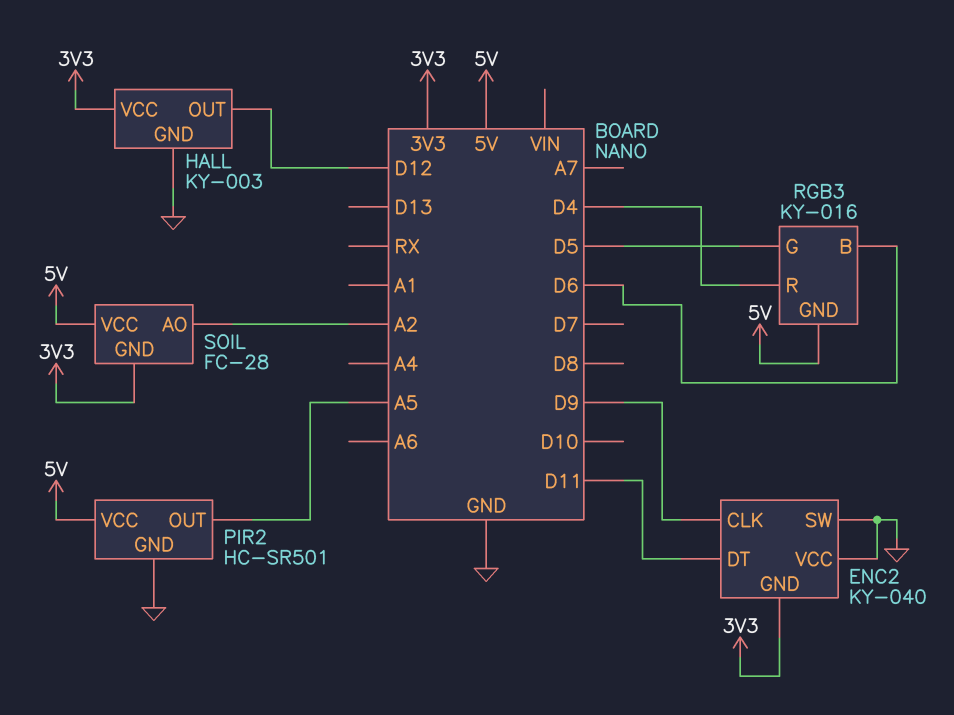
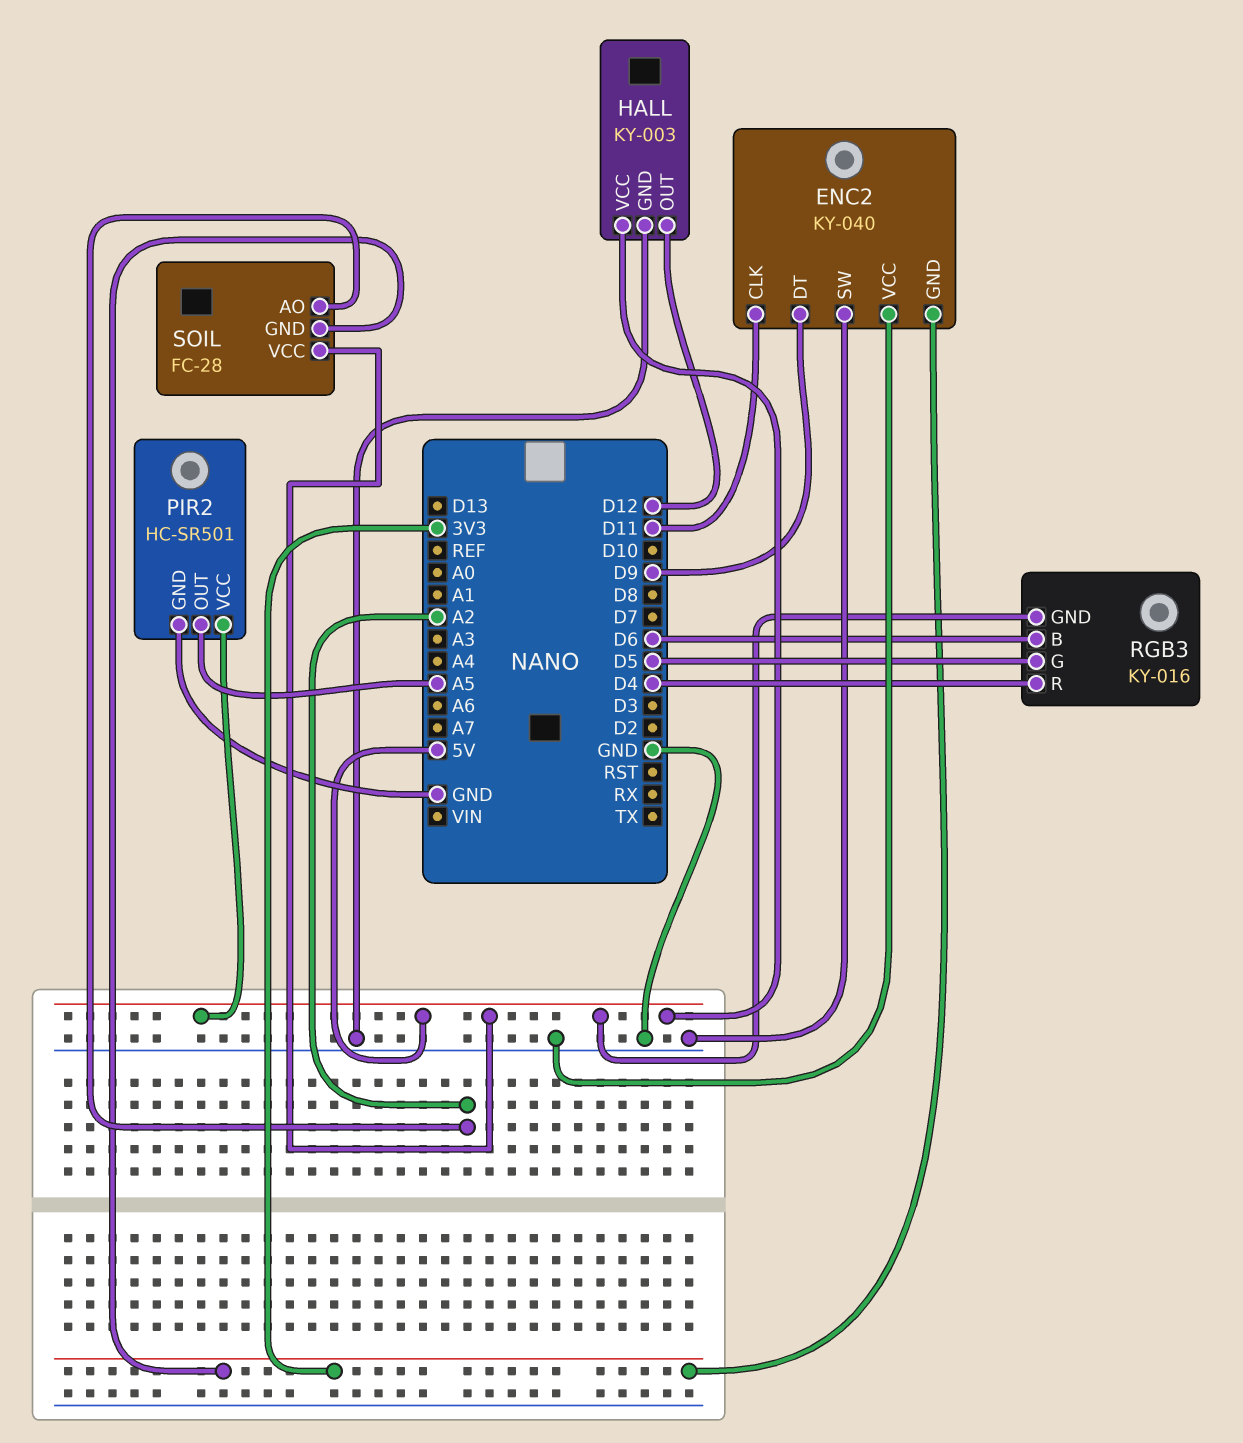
ENC2 pin CLK: D9 -> D11
ENC2 pin DT: D11 -> D9
HALL pin VCC: 3V3 -> 5V

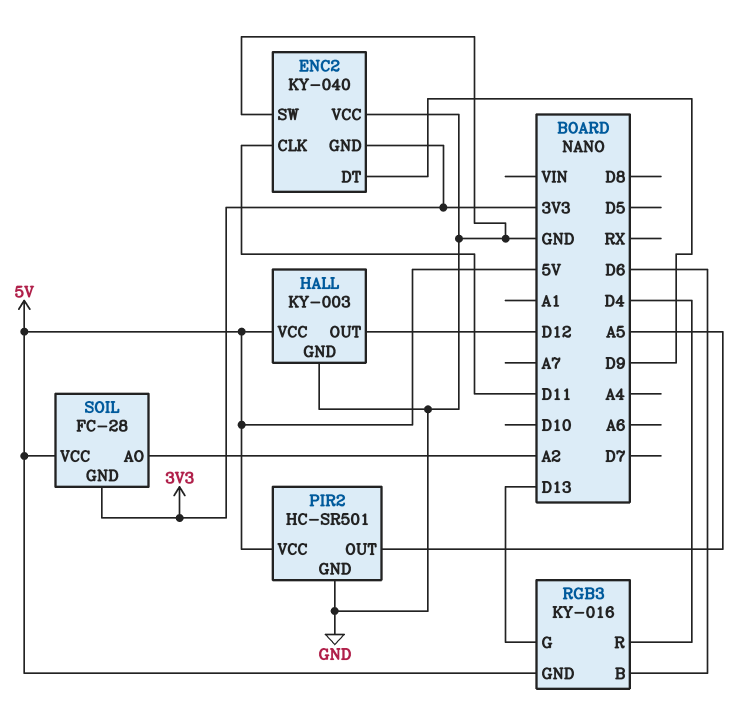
RGB3 pin G: D5 -> D13

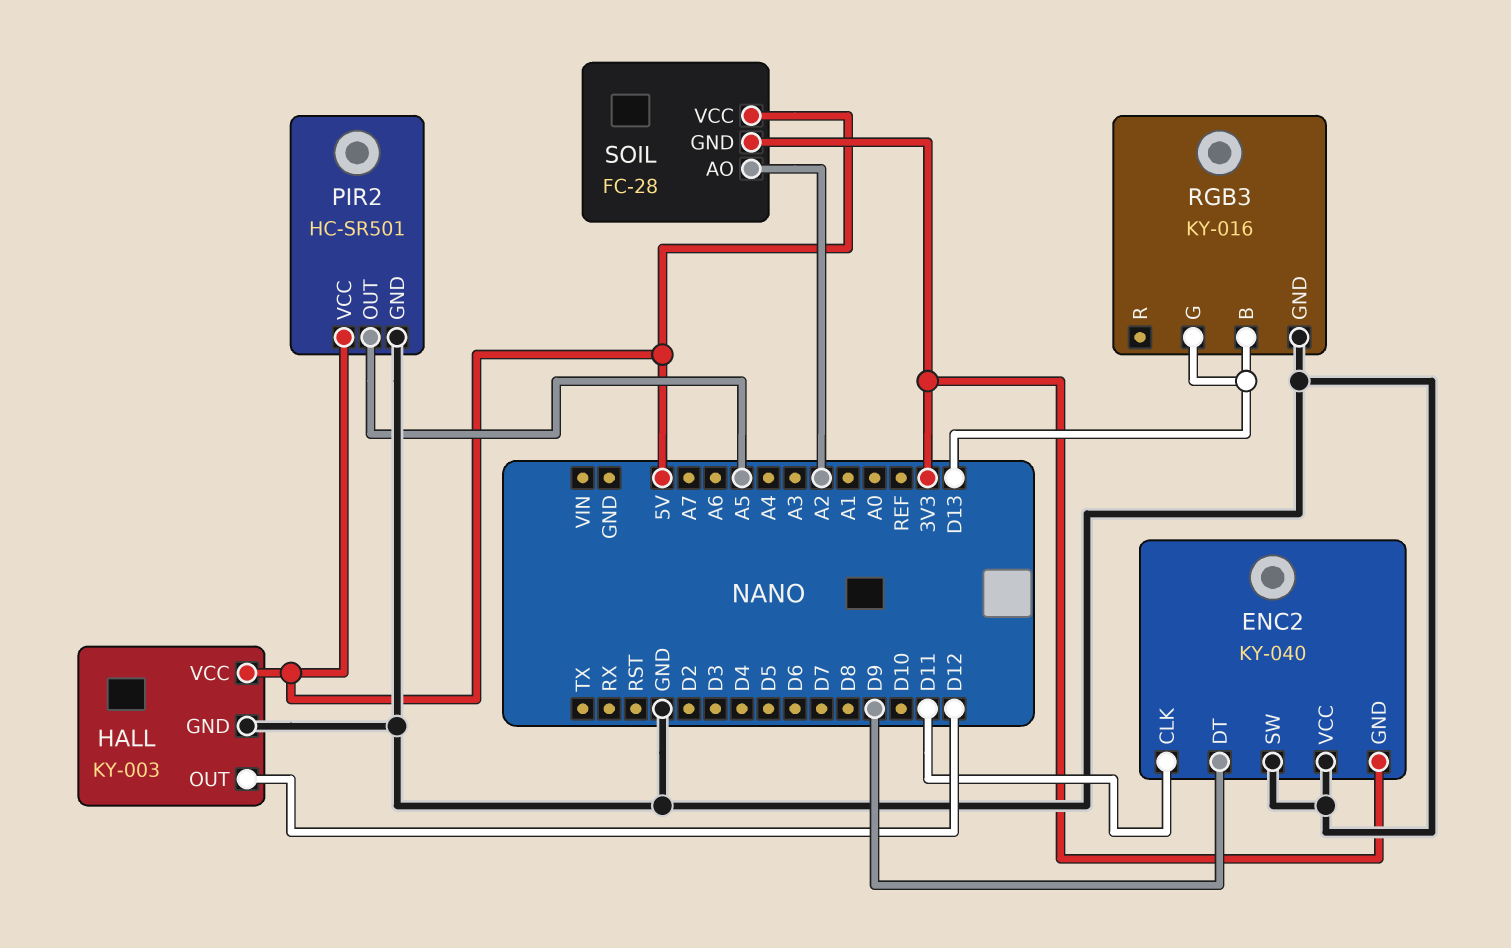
RGB3 pin B: D6 -> D13
RGB3 pin GND: 5V -> GND
RGB3 pin R: D4 -> none

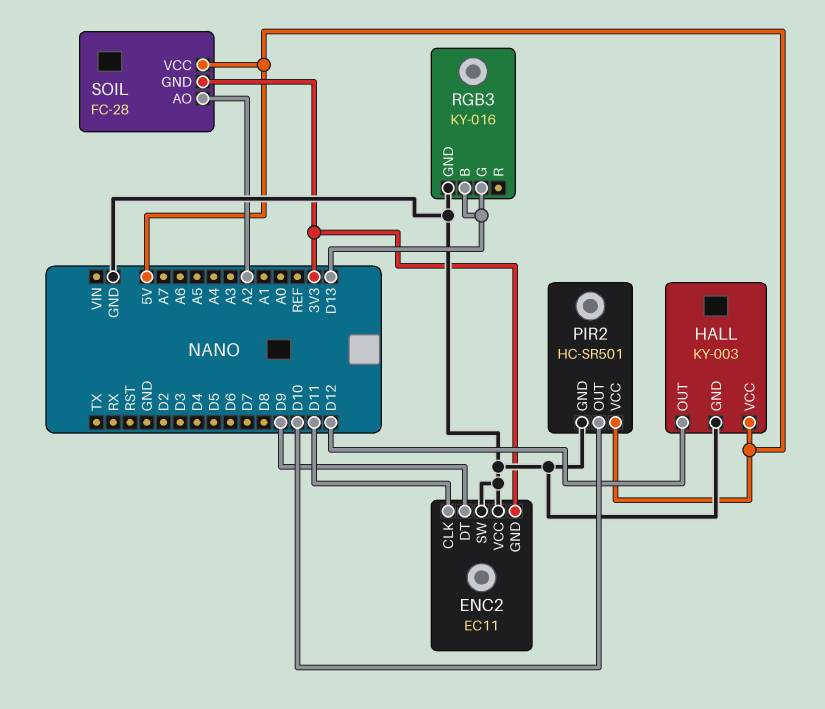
ENC2: KY-040 -> EC11
PIR2 pin OUT: A5 -> D10

